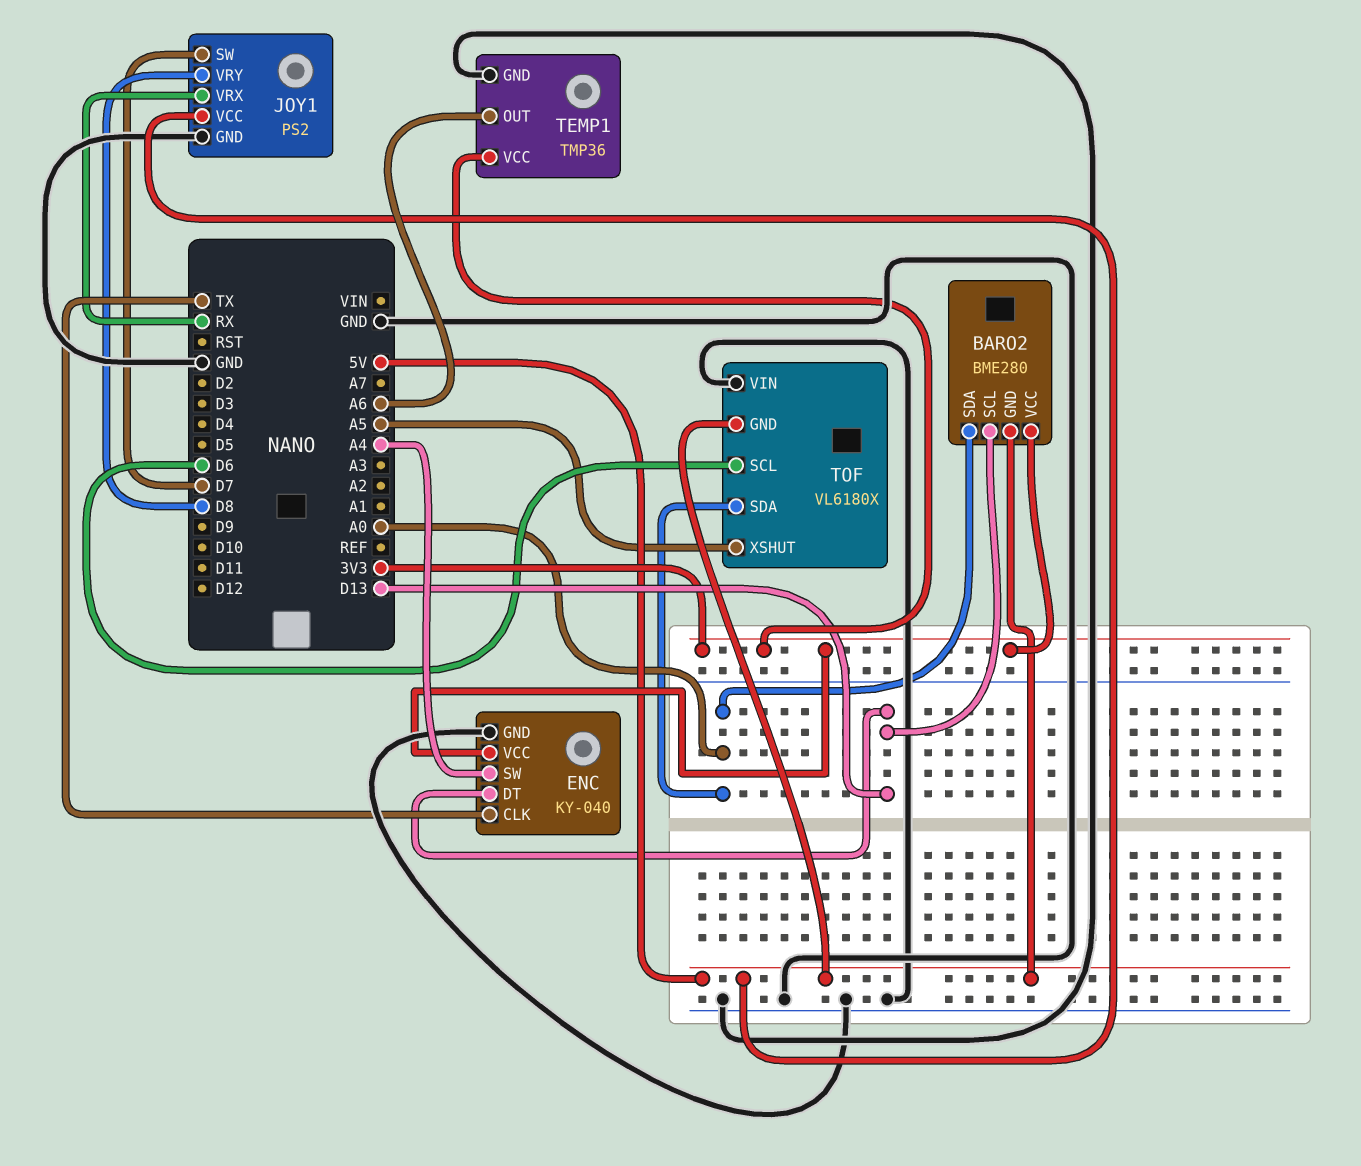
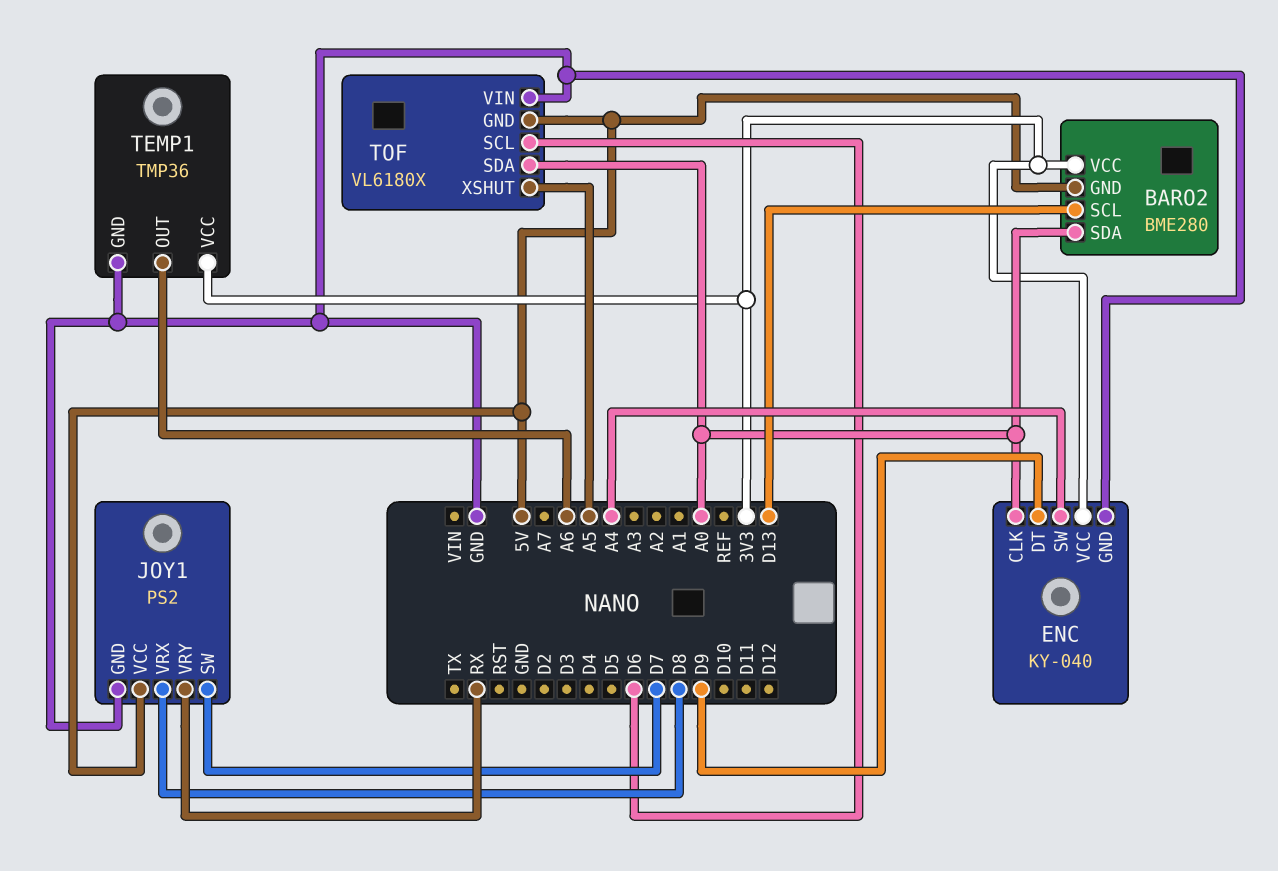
ENC pin CLK: TX -> A0
ENC pin DT: D13 -> D9
JOY1 pin VRX: RX -> D8
JOY1 pin VRY: D8 -> RX

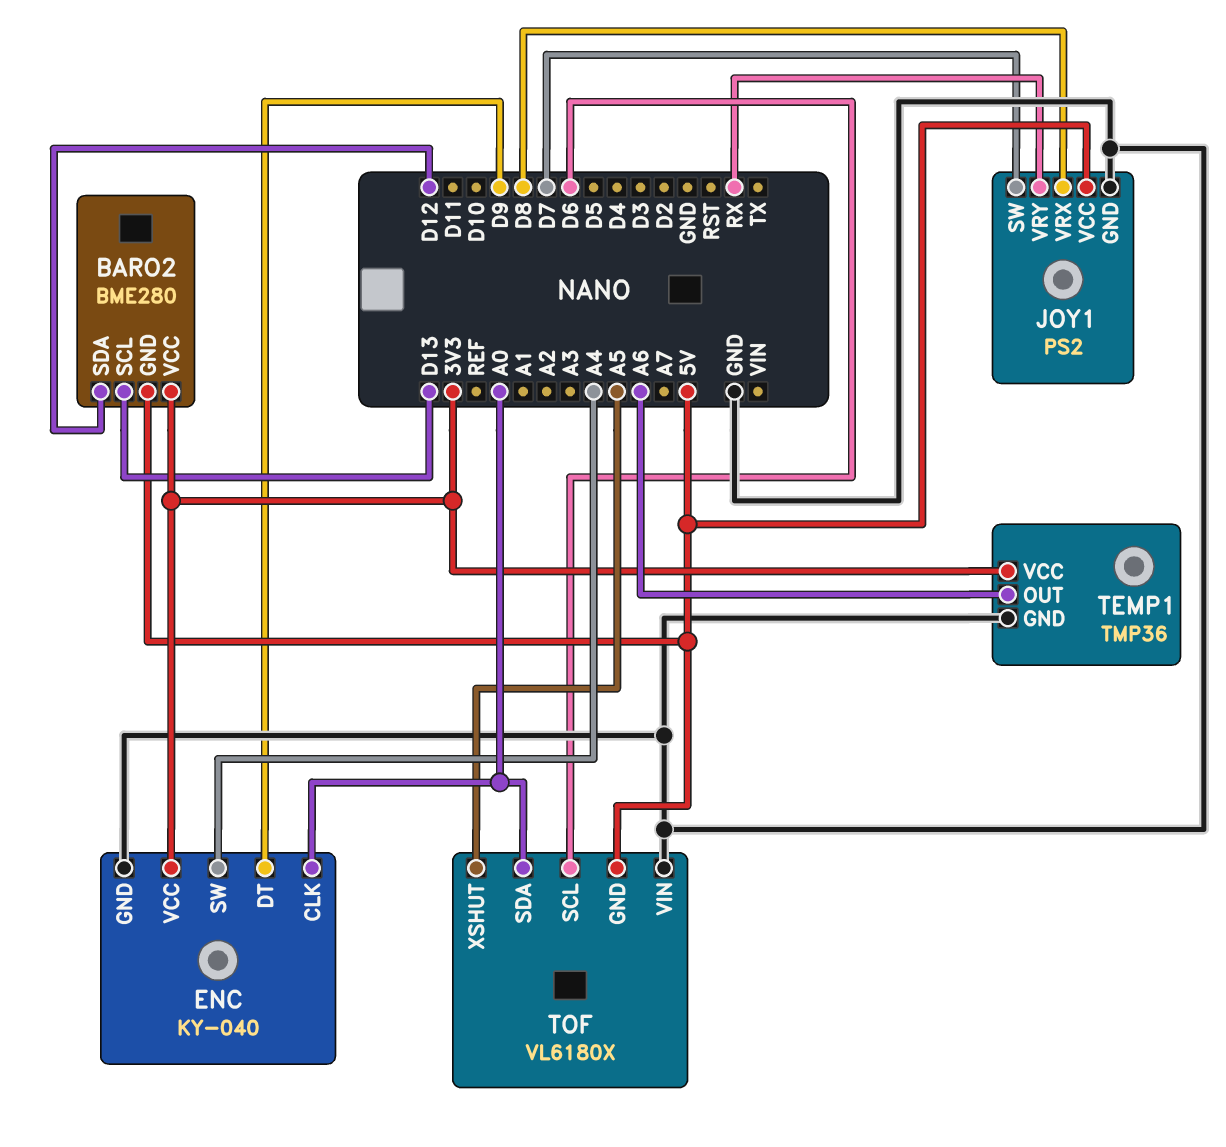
BARO2 pin SDA: A0 -> D12

